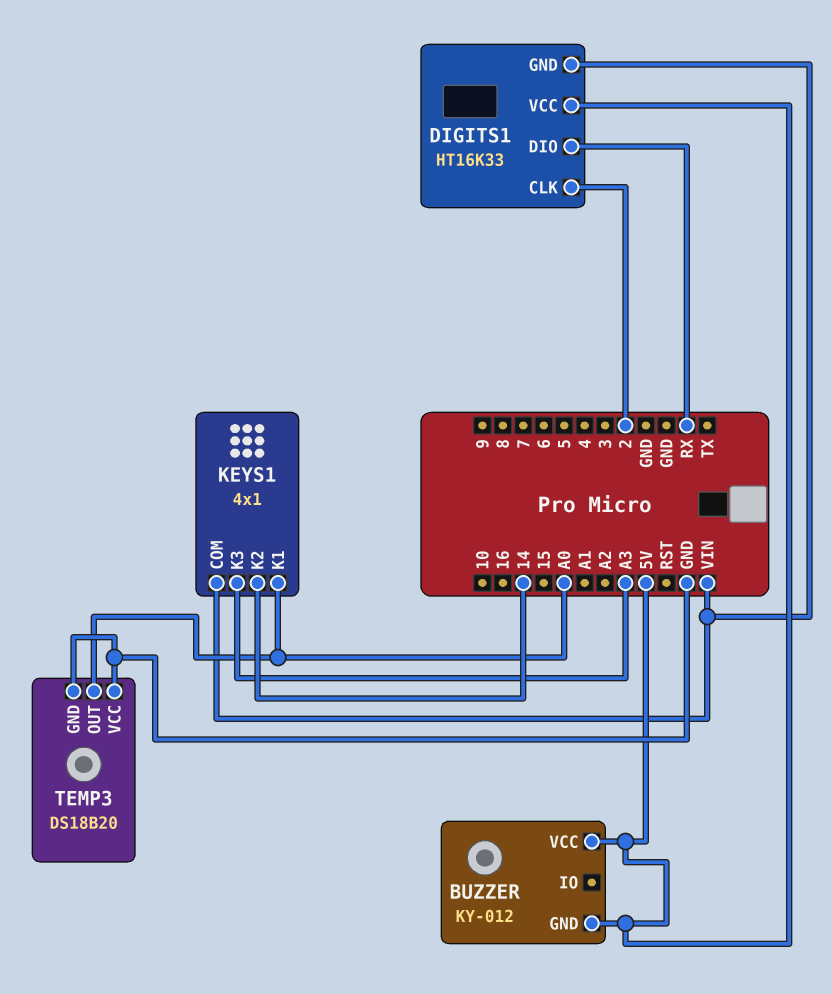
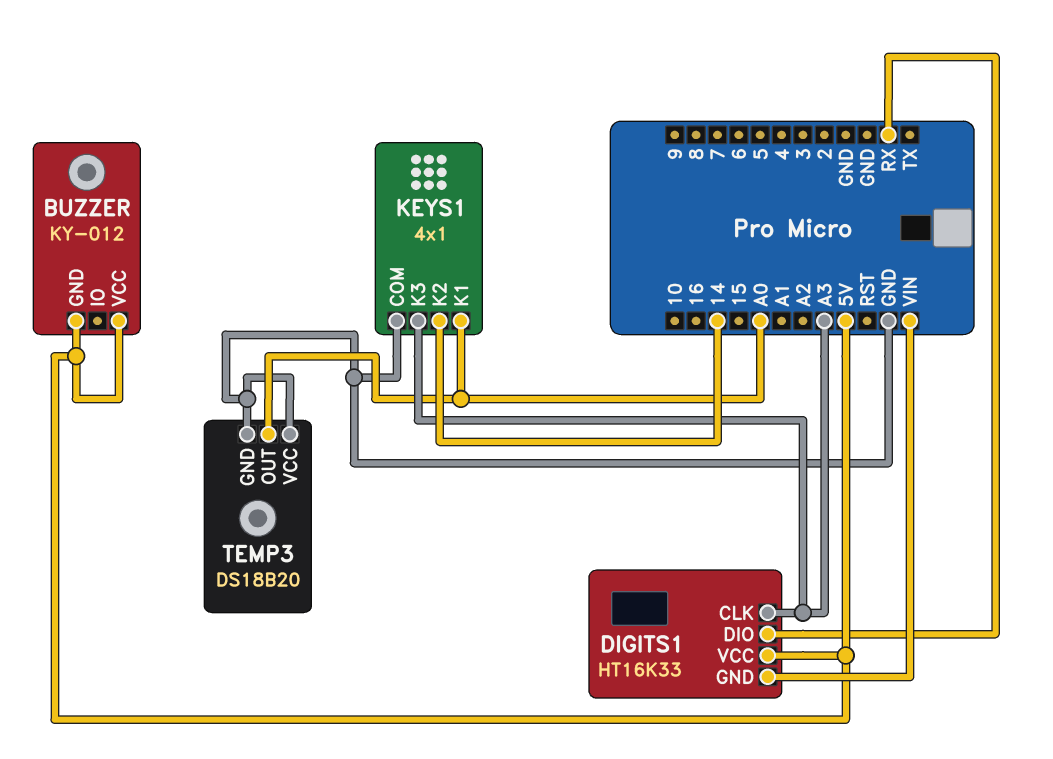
DIGITS1 pin CLK: 2 -> A3
KEYS1 pin COM: VIN -> GND

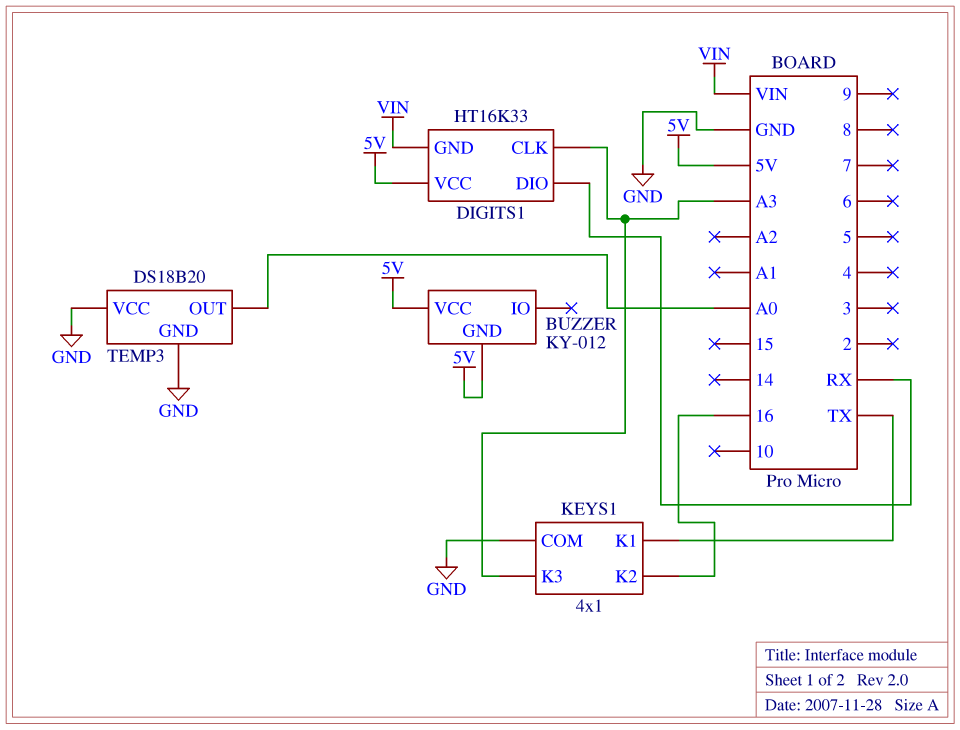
KEYS1 pin K1: A0 -> TX
KEYS1 pin K2: 14 -> 16

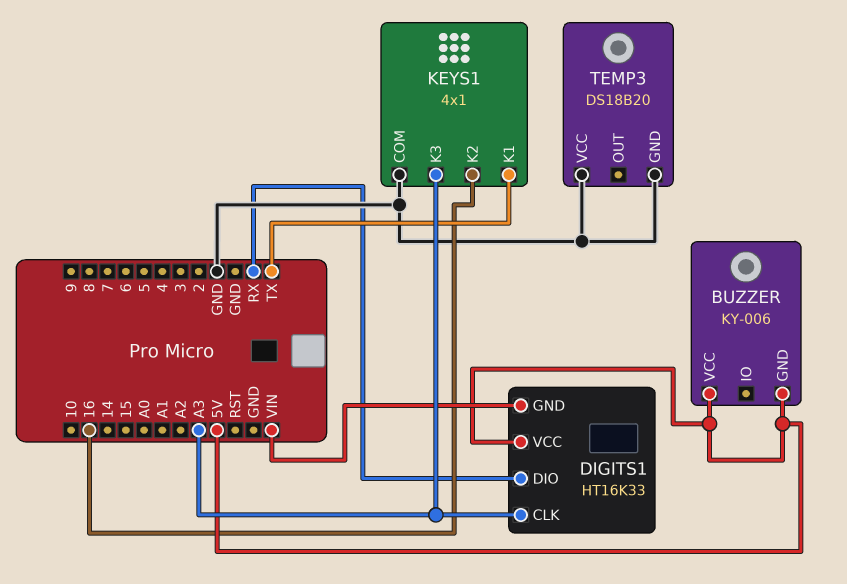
BUZZER: KY-012 -> KY-006
TEMP3 pin OUT: A0 -> none

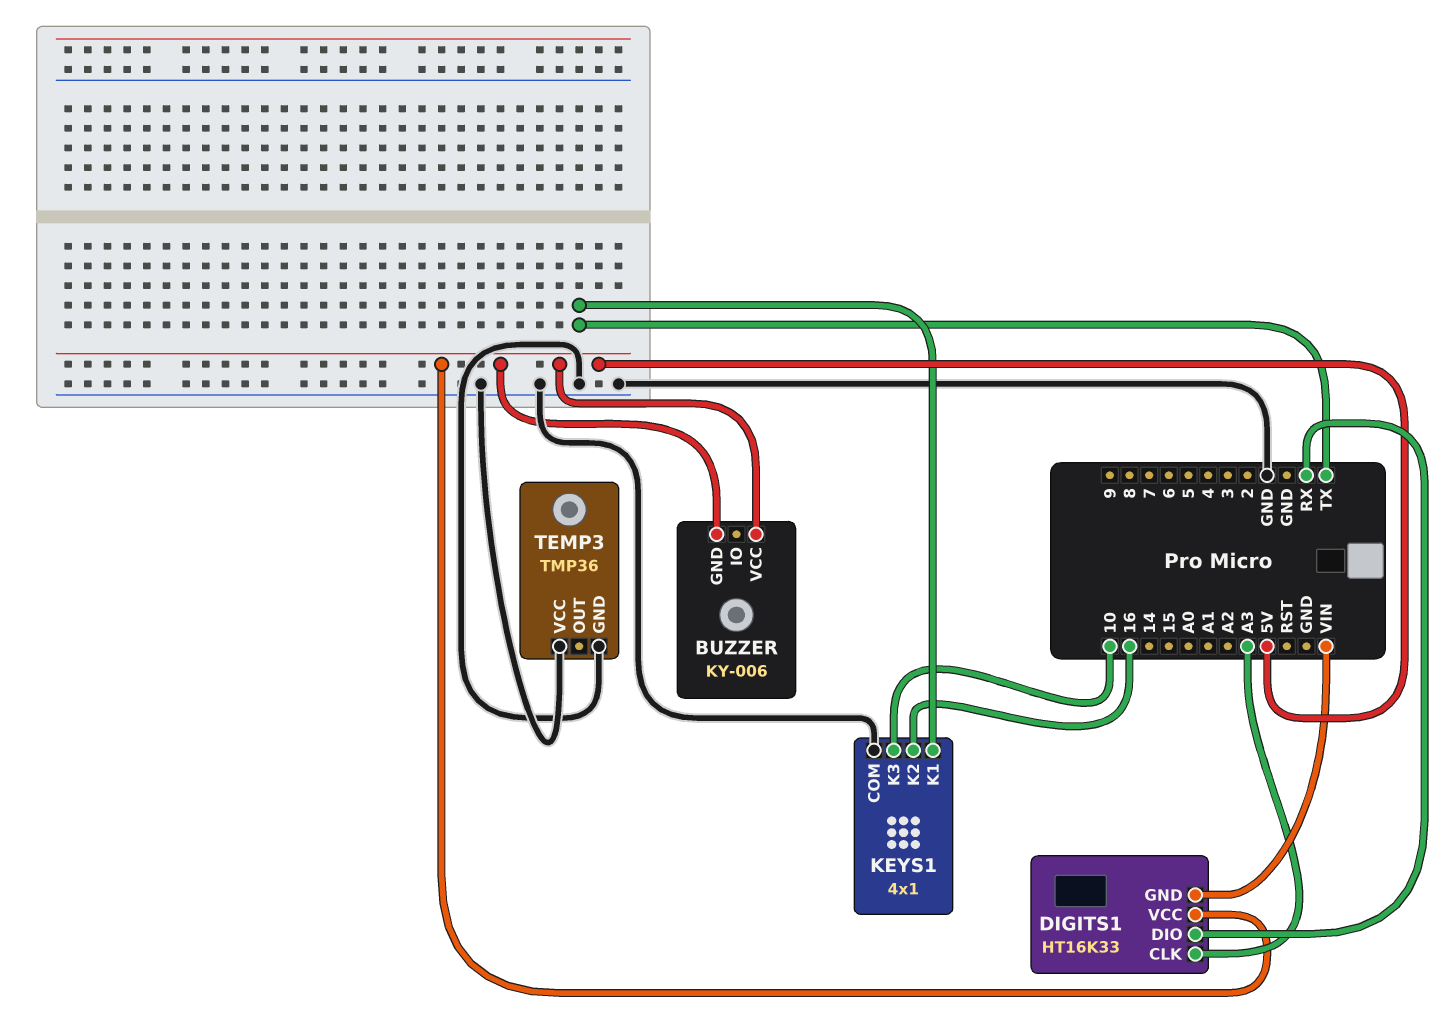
KEYS1 pin K3: A3 -> 10
TEMP3: DS18B20 -> TMP36

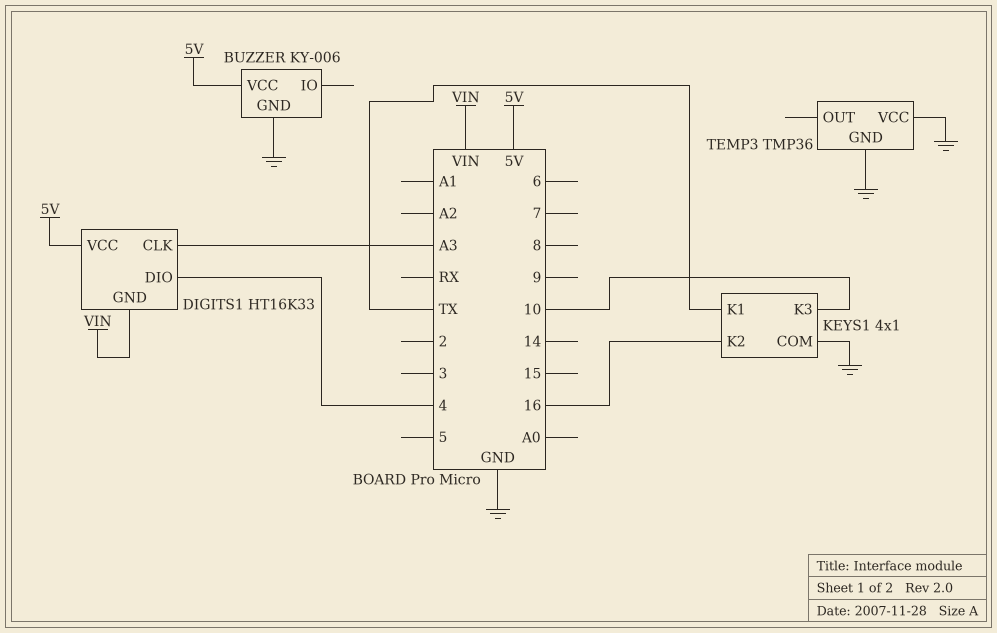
BUZZER pin GND: 5V -> GND
DIGITS1 pin DIO: RX -> 4

